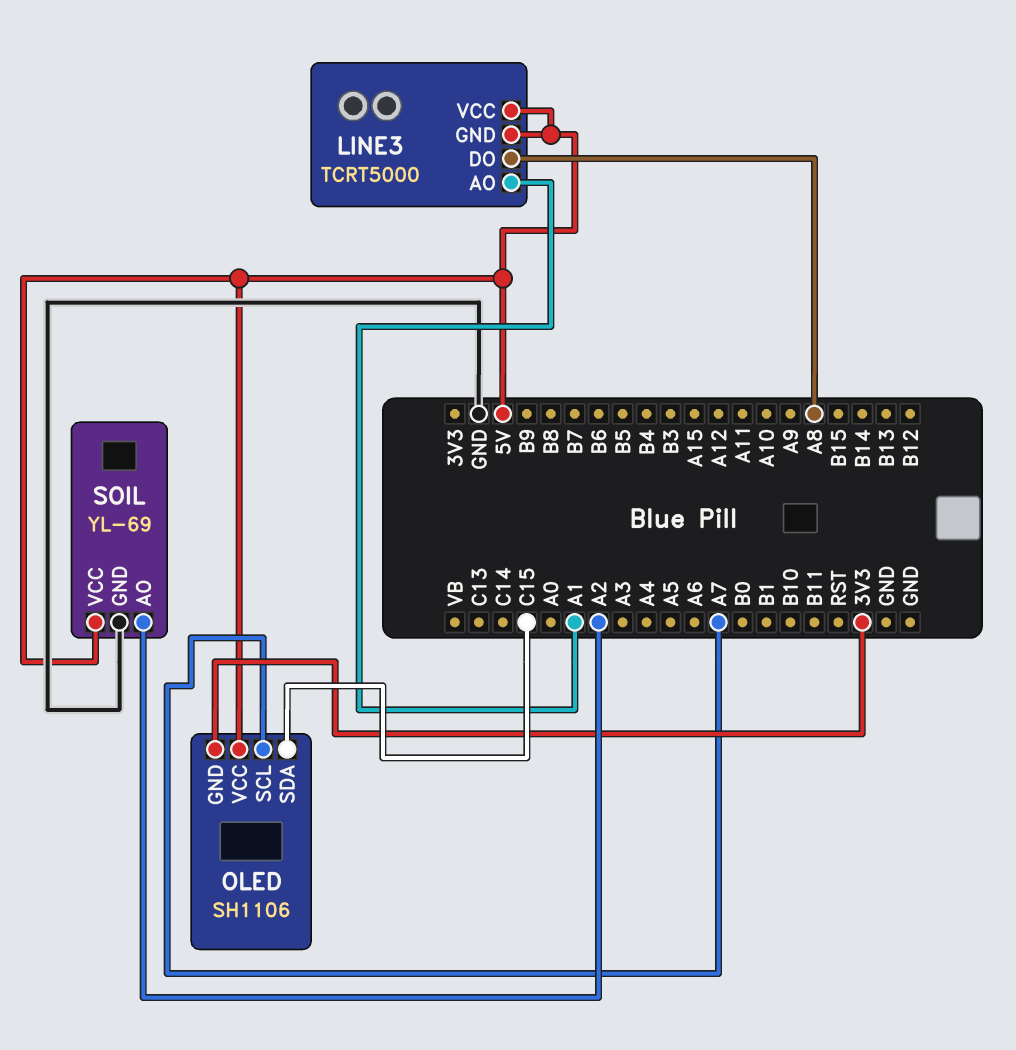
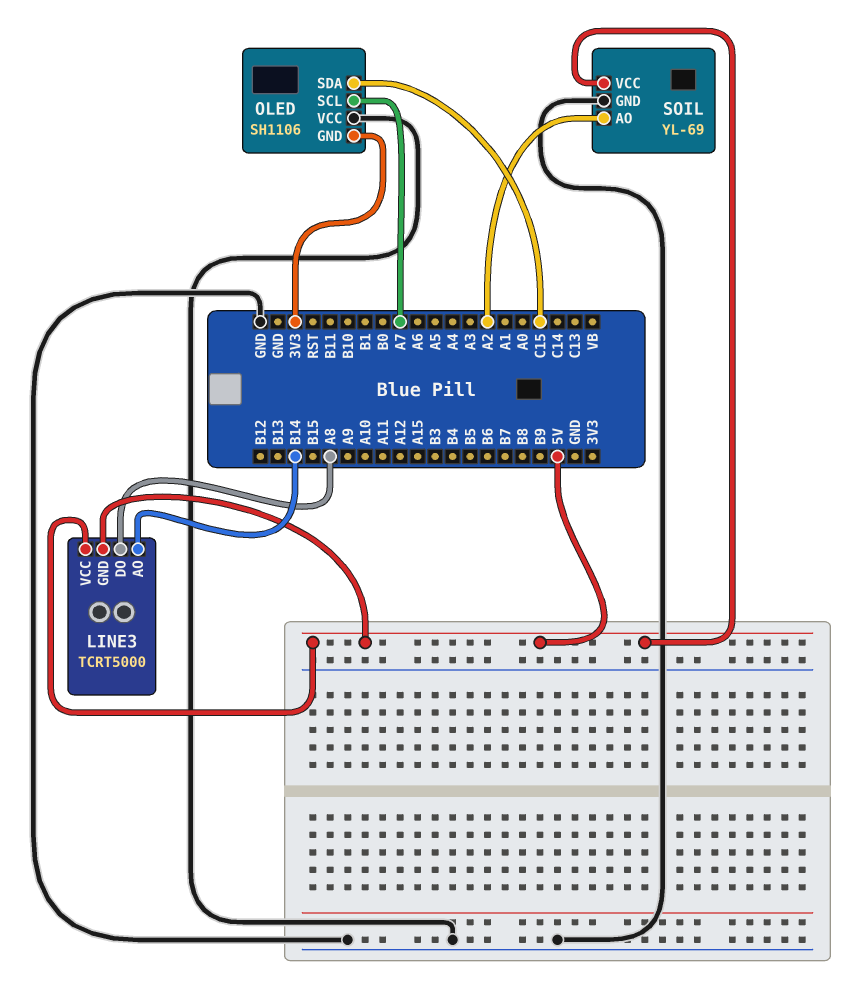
LINE3 pin AO: A1 -> B14
OLED pin VCC: 5V -> GND

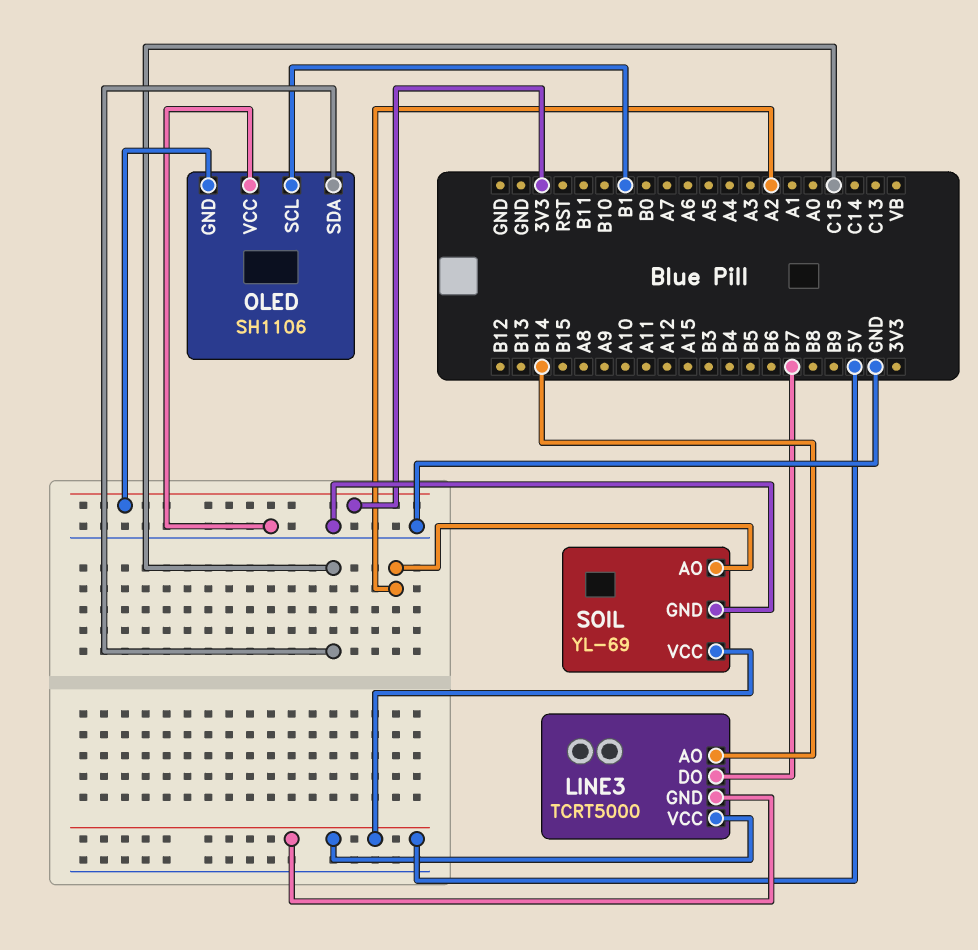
LINE3 pin DO: A8 -> B7
OLED pin SCL: A7 -> B1

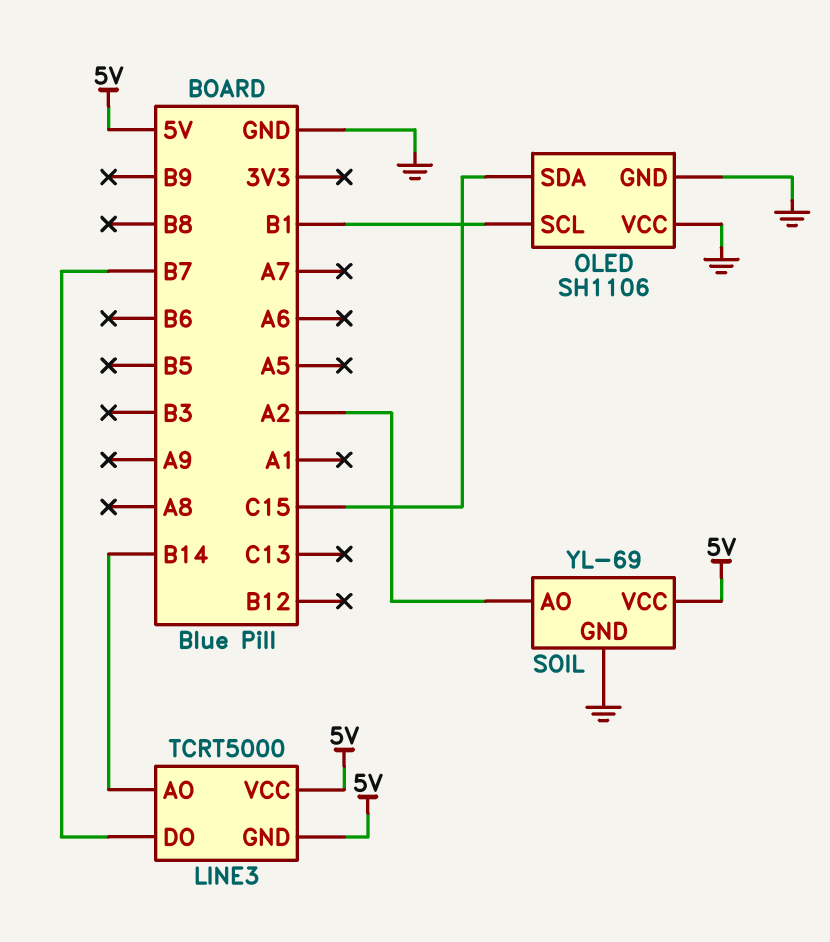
OLED pin GND: 3V3 -> GND

